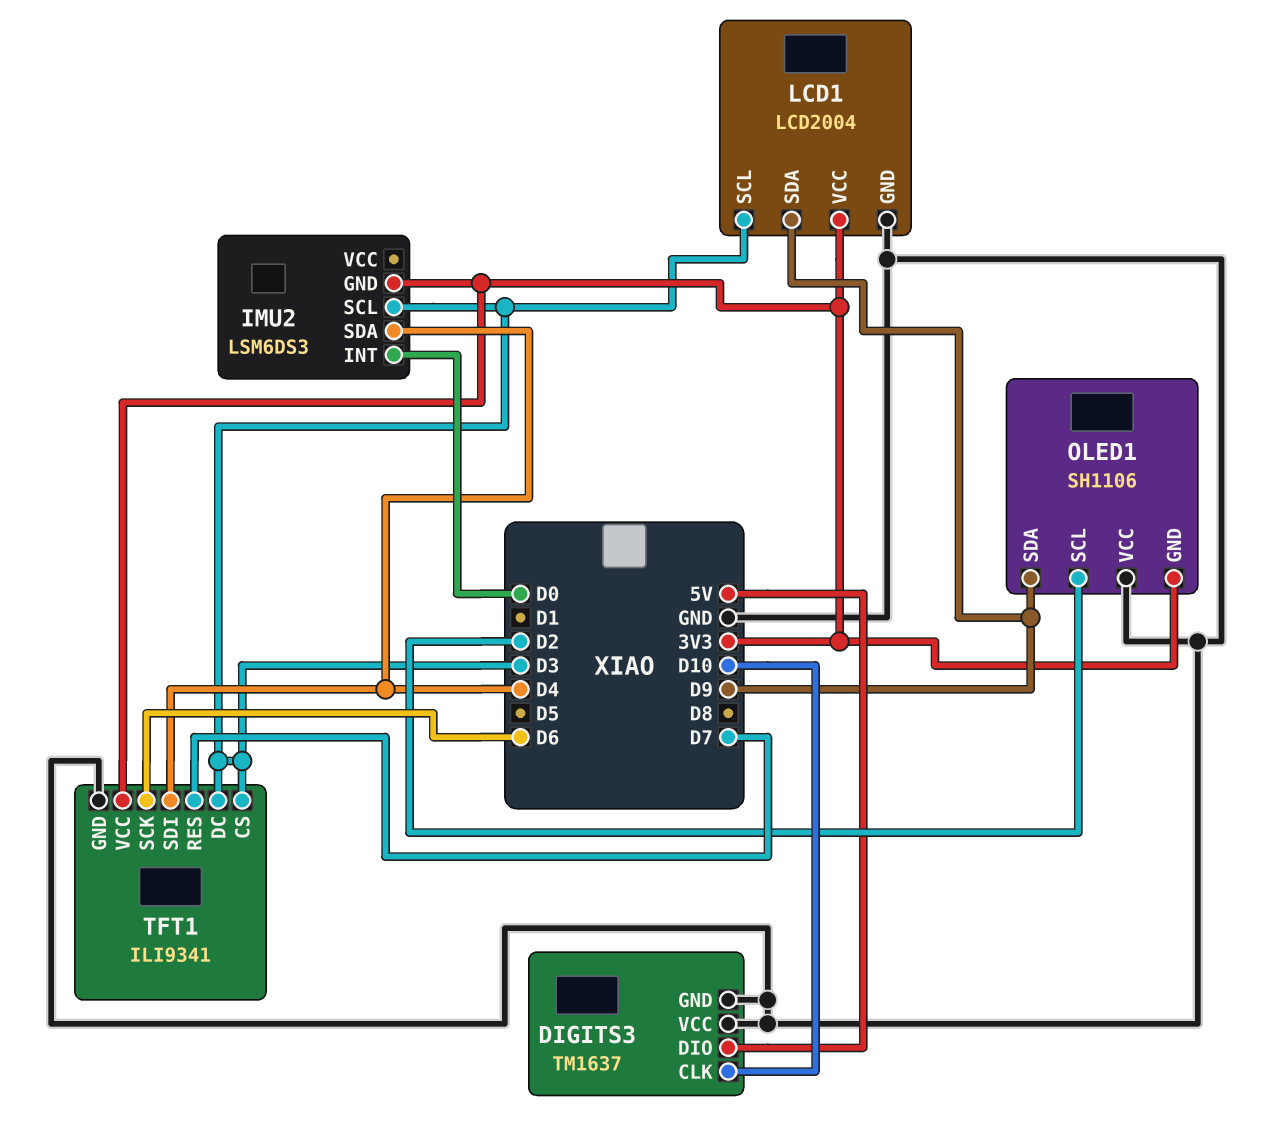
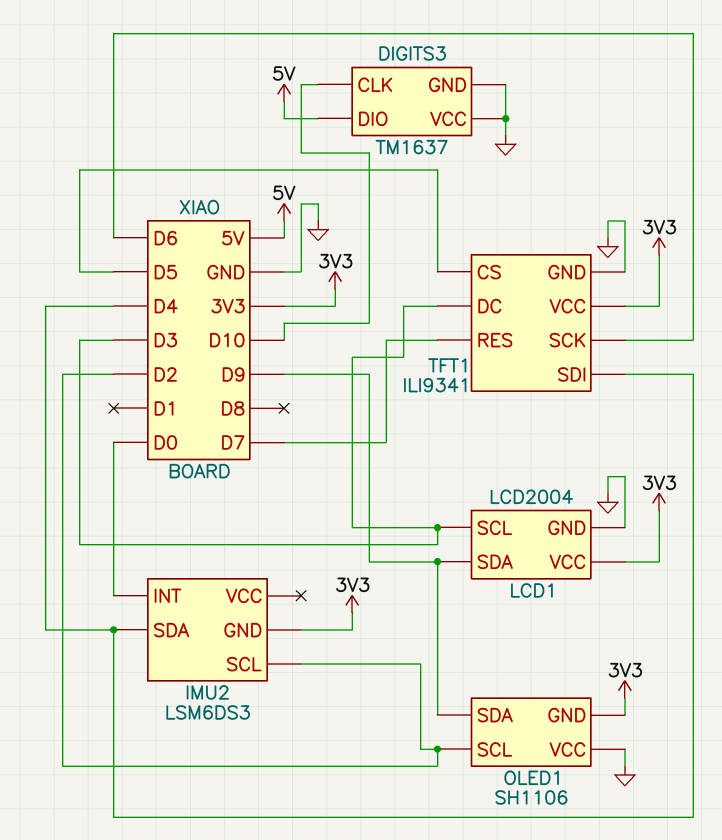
IMU2 pin SCL: D3 -> D2
TFT1 pin CS: D3 -> D5

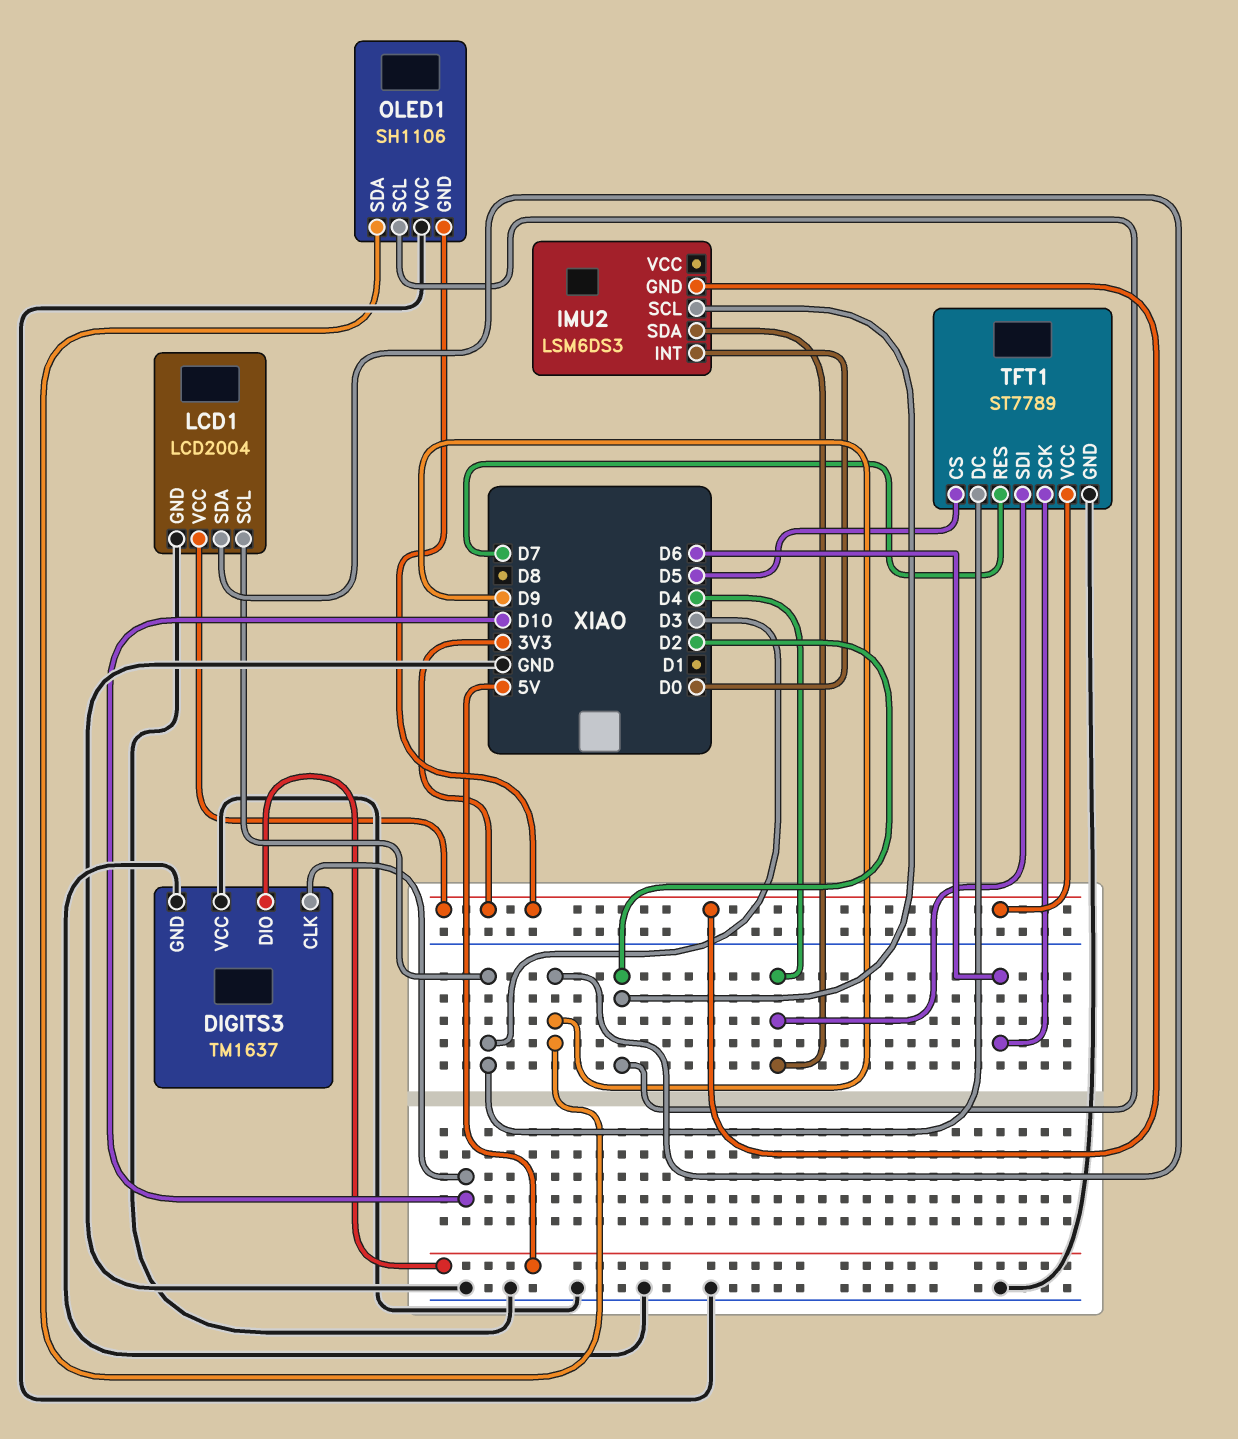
TFT1: ILI9341 -> ST7789

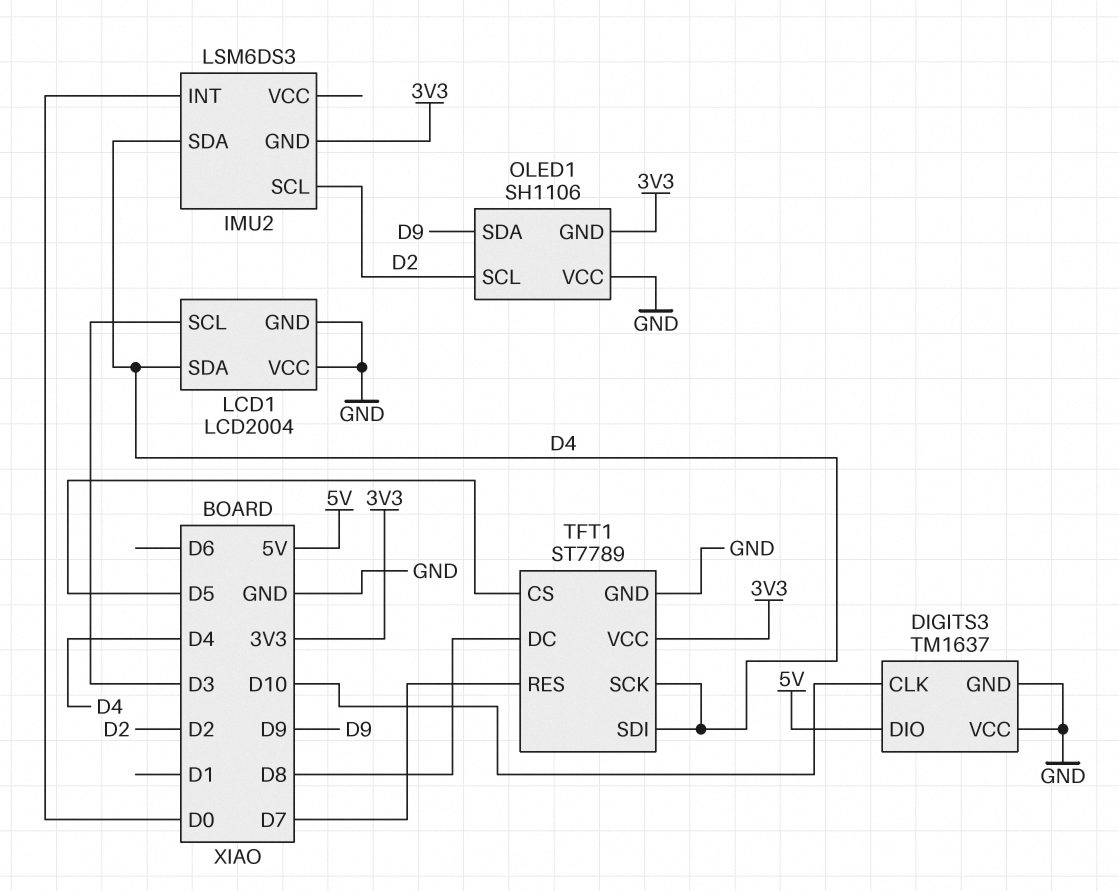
LCD1 pin SDA: D9 -> D4
LCD1 pin VCC: 3V3 -> GND
TFT1 pin DC: D3 -> D8
TFT1 pin SCK: D6 -> D4

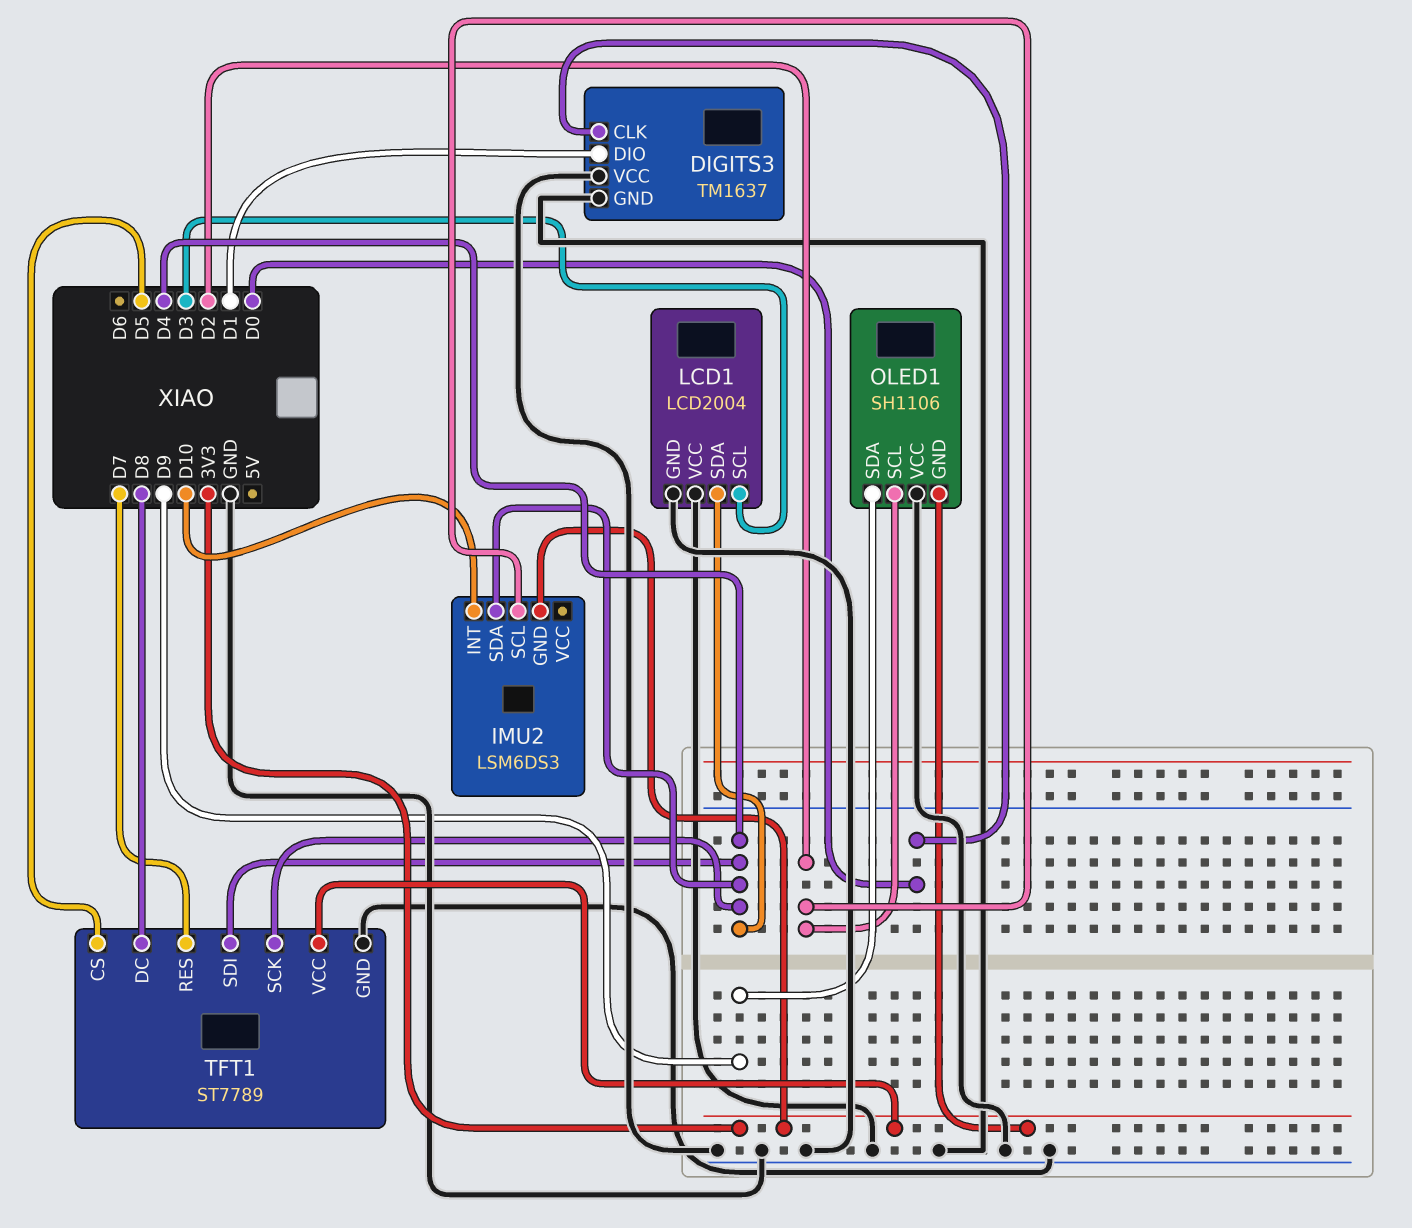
DIGITS3 pin CLK: D10 -> D0
DIGITS3 pin DIO: 5V -> D1
IMU2 pin INT: D0 -> D10

